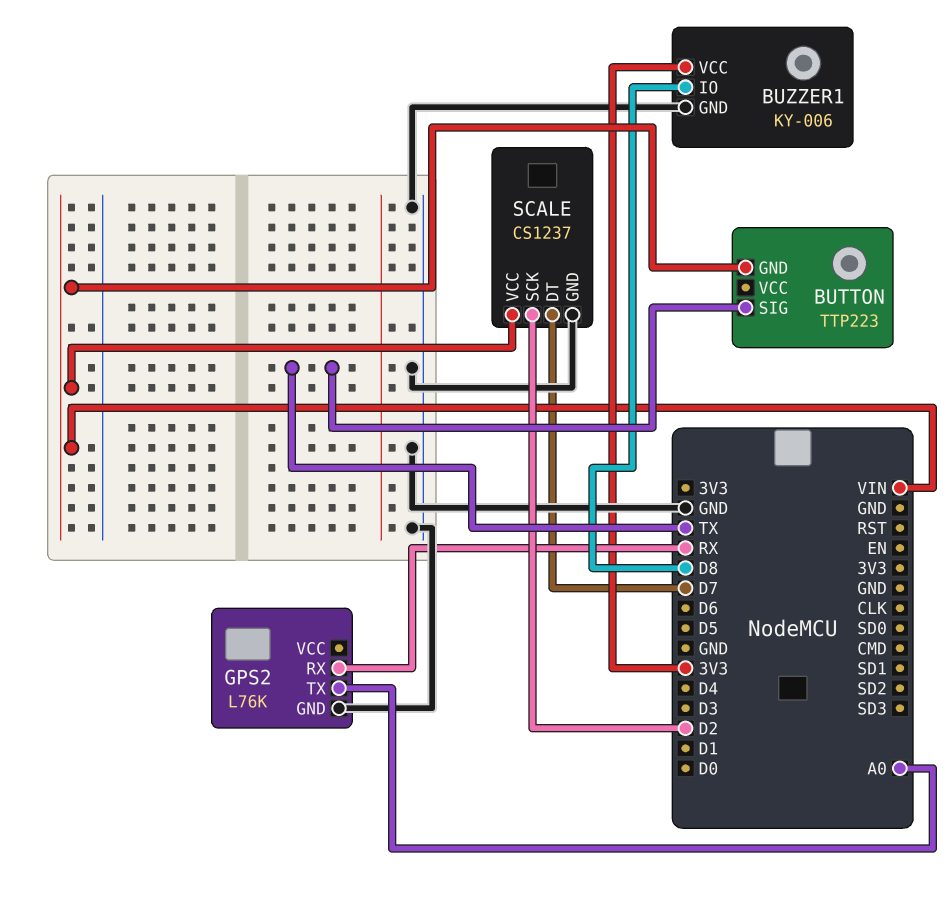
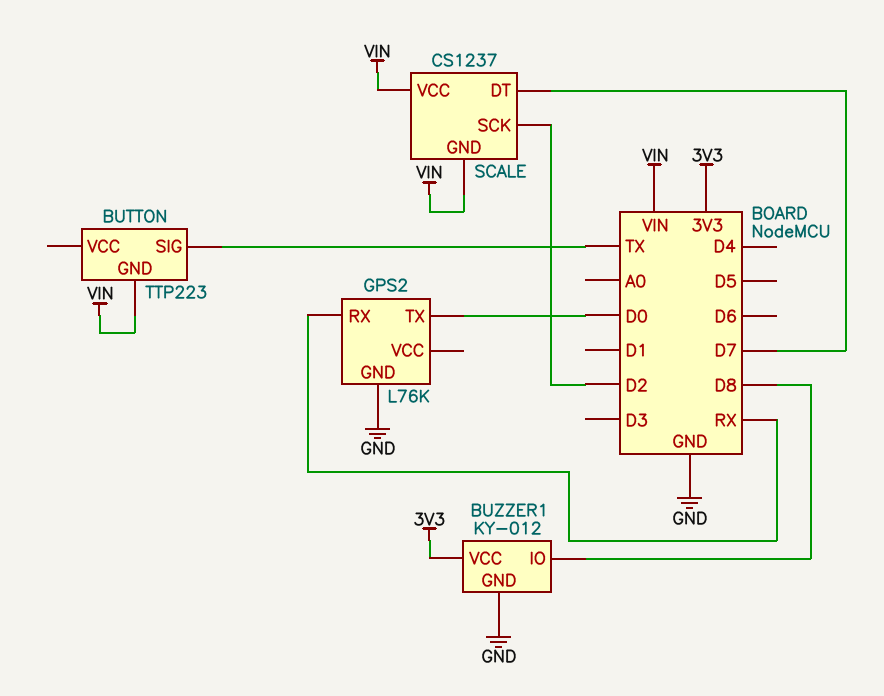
BUZZER1: KY-006 -> KY-012
GPS2 pin TX: A0 -> D0
SCALE pin GND: GND -> VIN

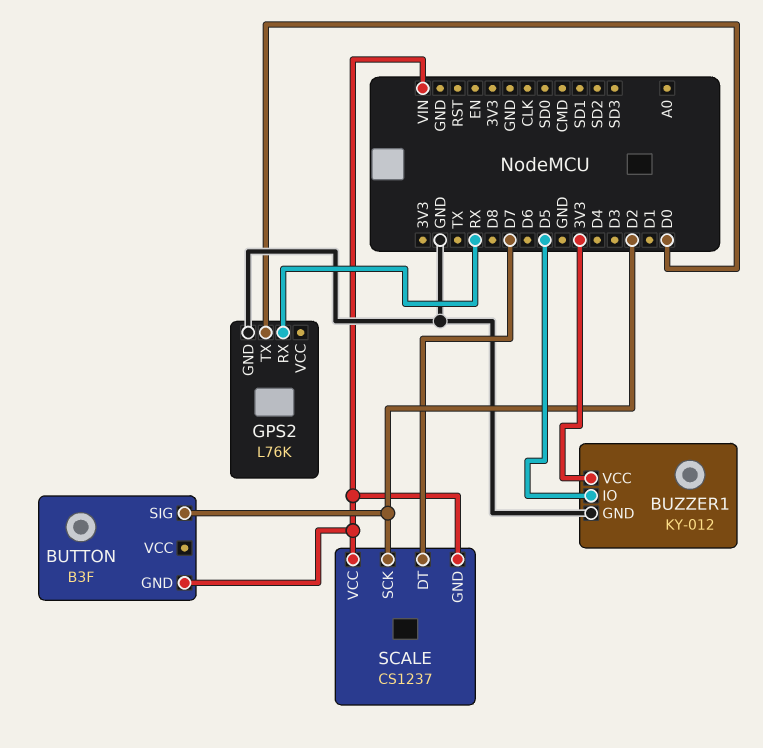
BUTTON: TTP223 -> B3F
BUTTON pin SIG: TX -> D2
BUZZER1 pin IO: D8 -> D5

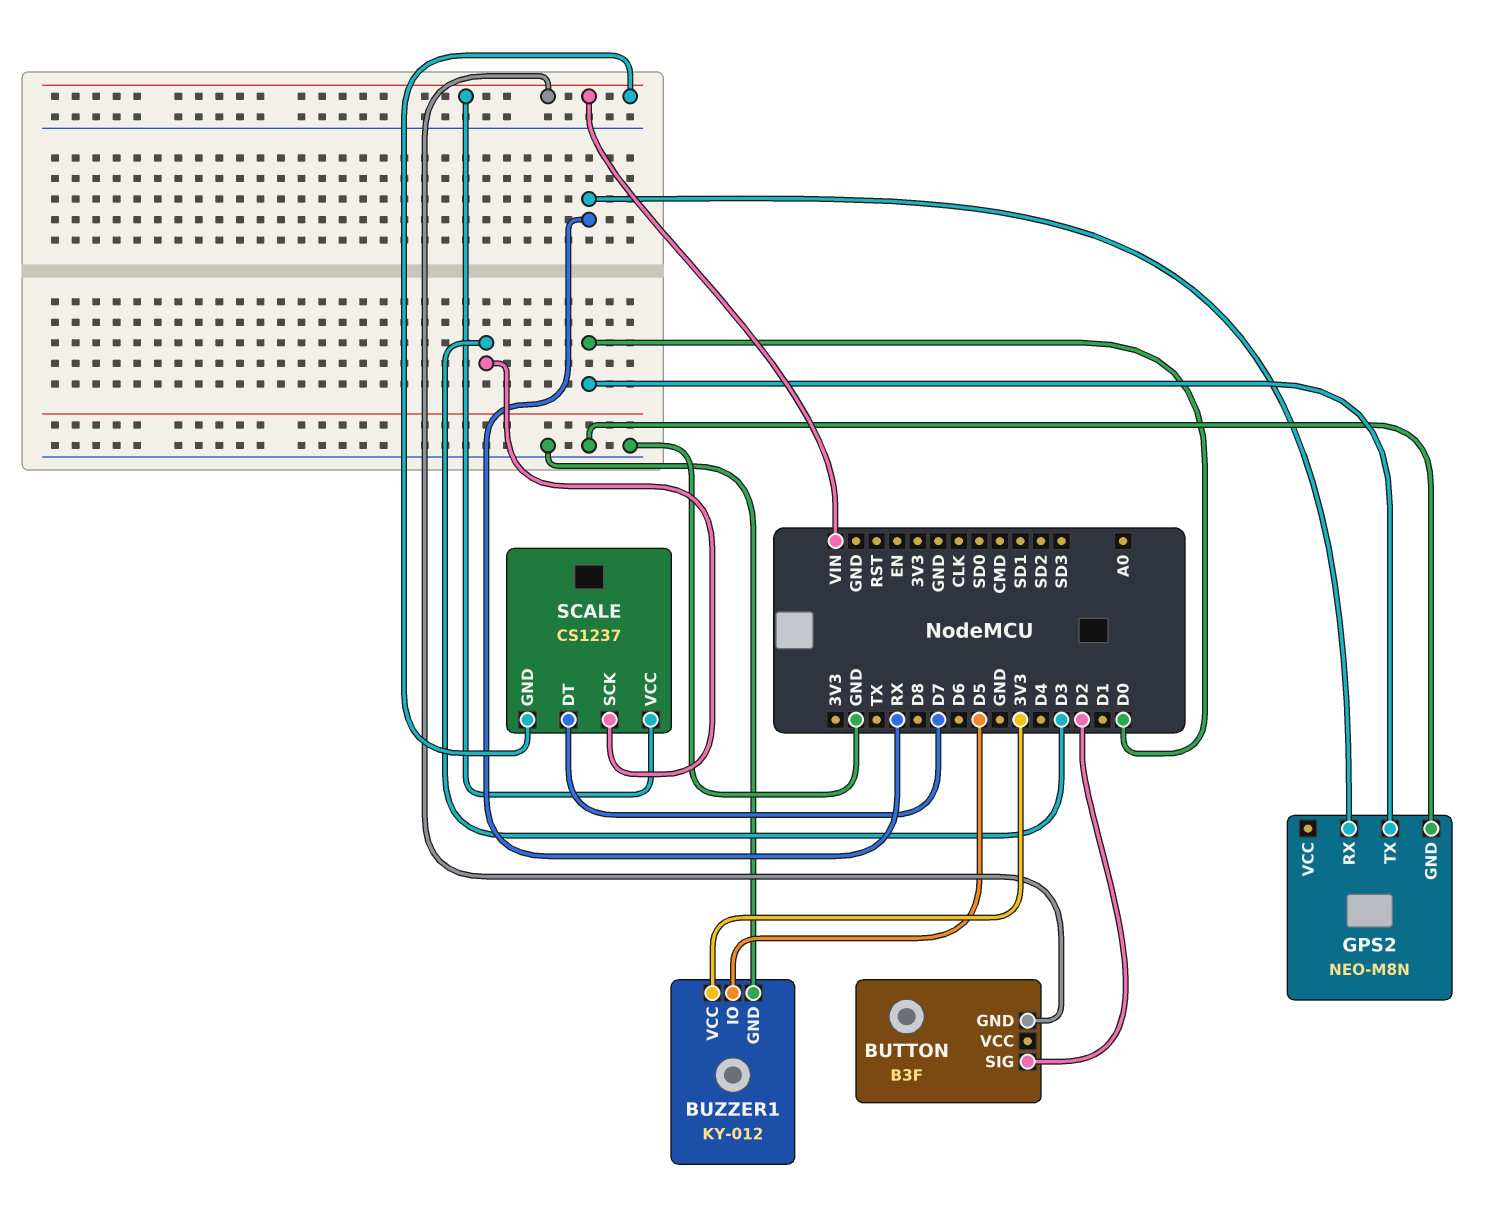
GPS2: L76K -> NEO-M8N
SCALE pin SCK: D2 -> D3

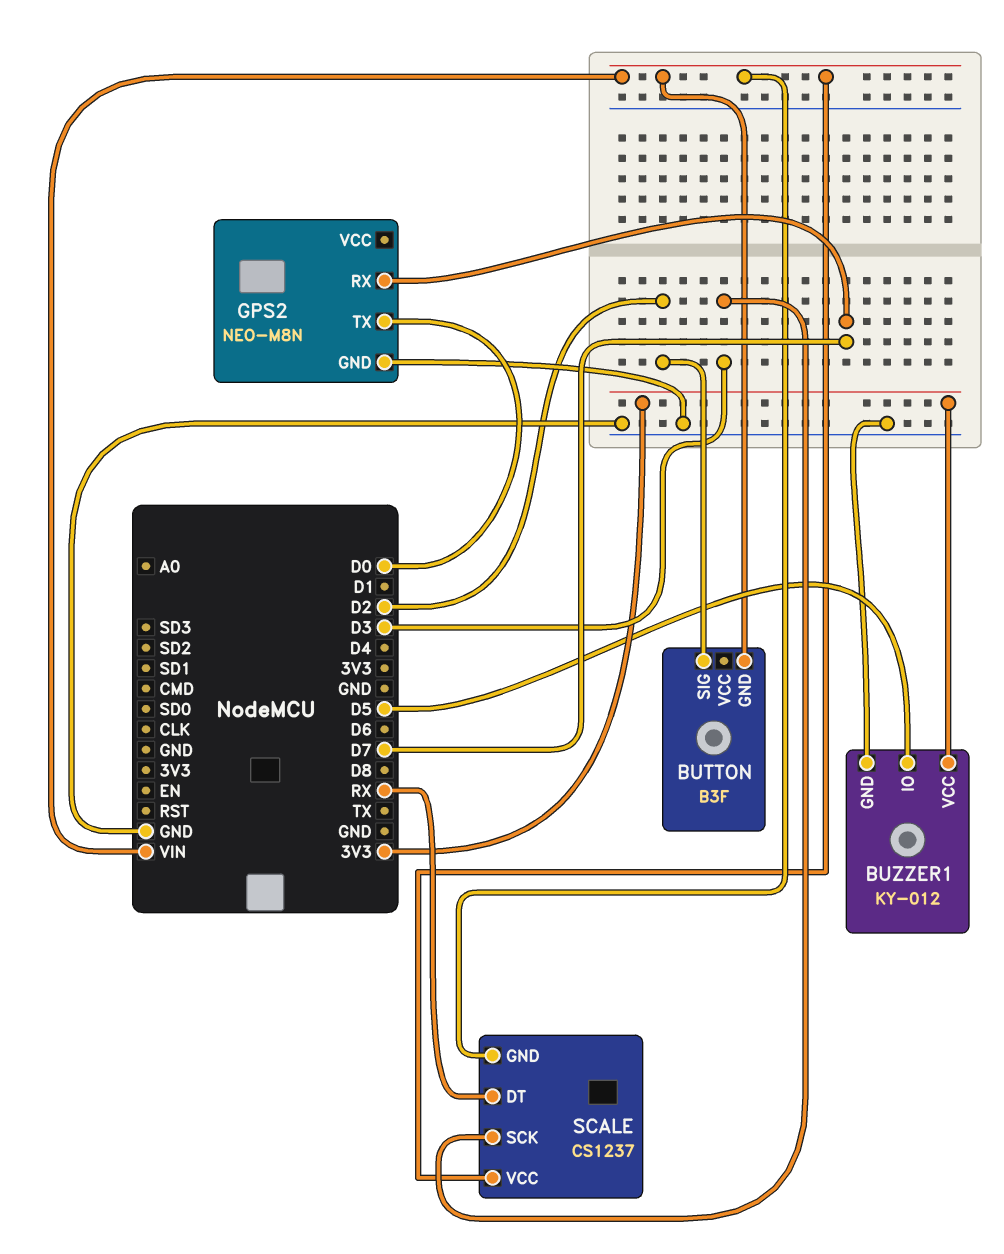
GPS2 pin RX: RX -> D7
SCALE pin DT: D7 -> RX

